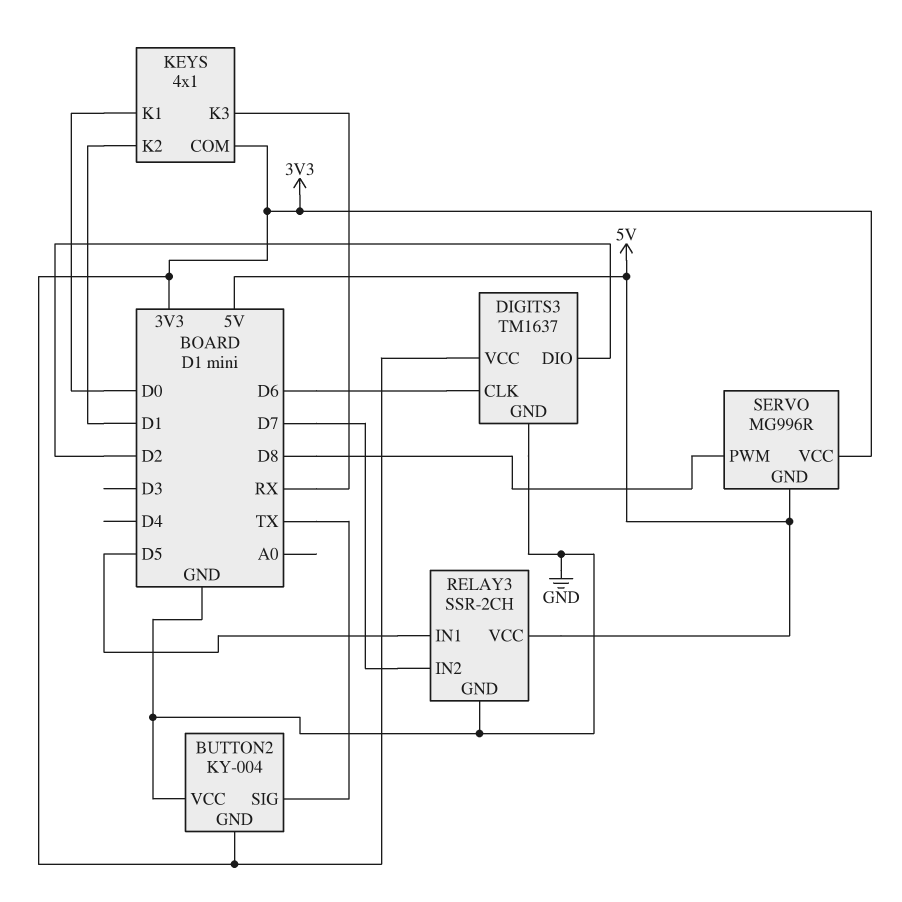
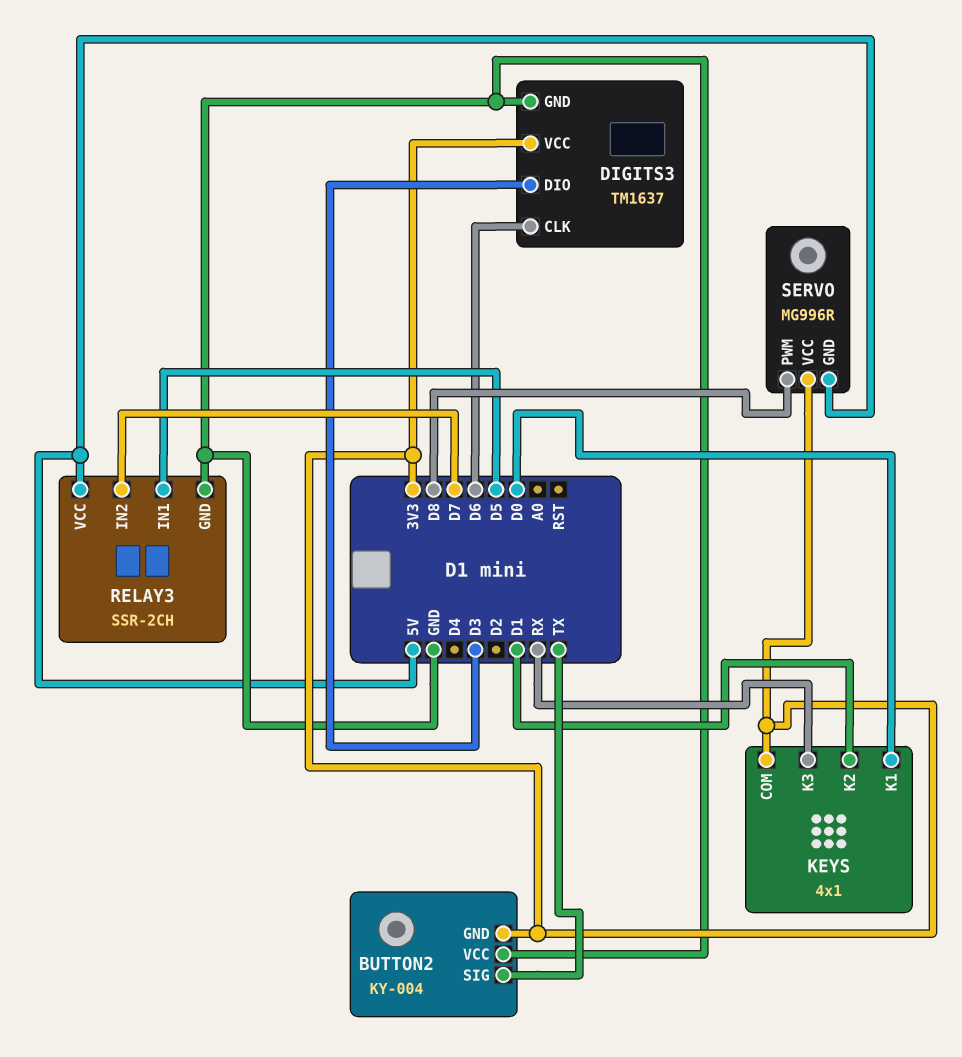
DIGITS3 pin DIO: D2 -> D3

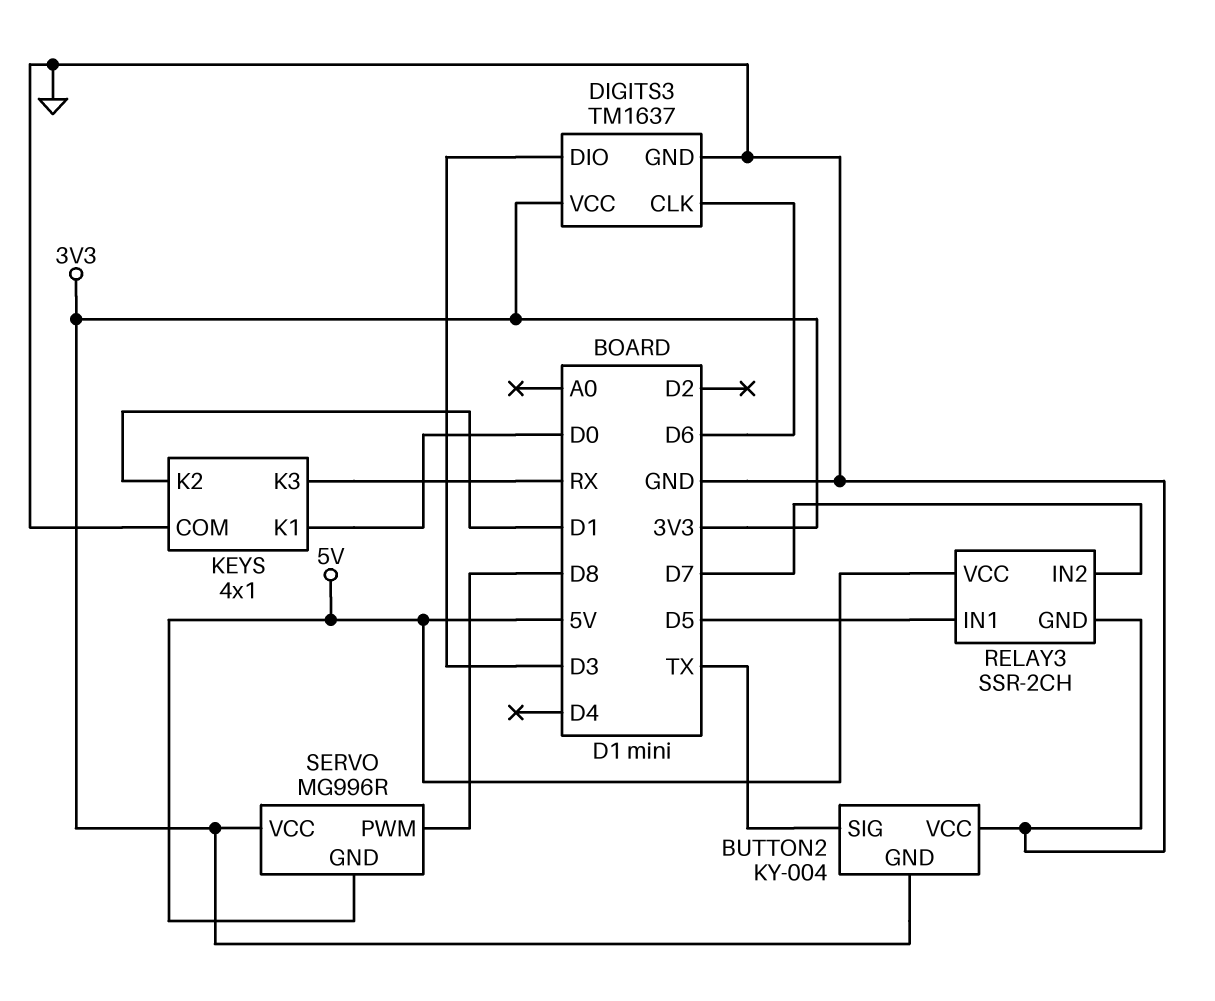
KEYS pin COM: 3V3 -> GND

